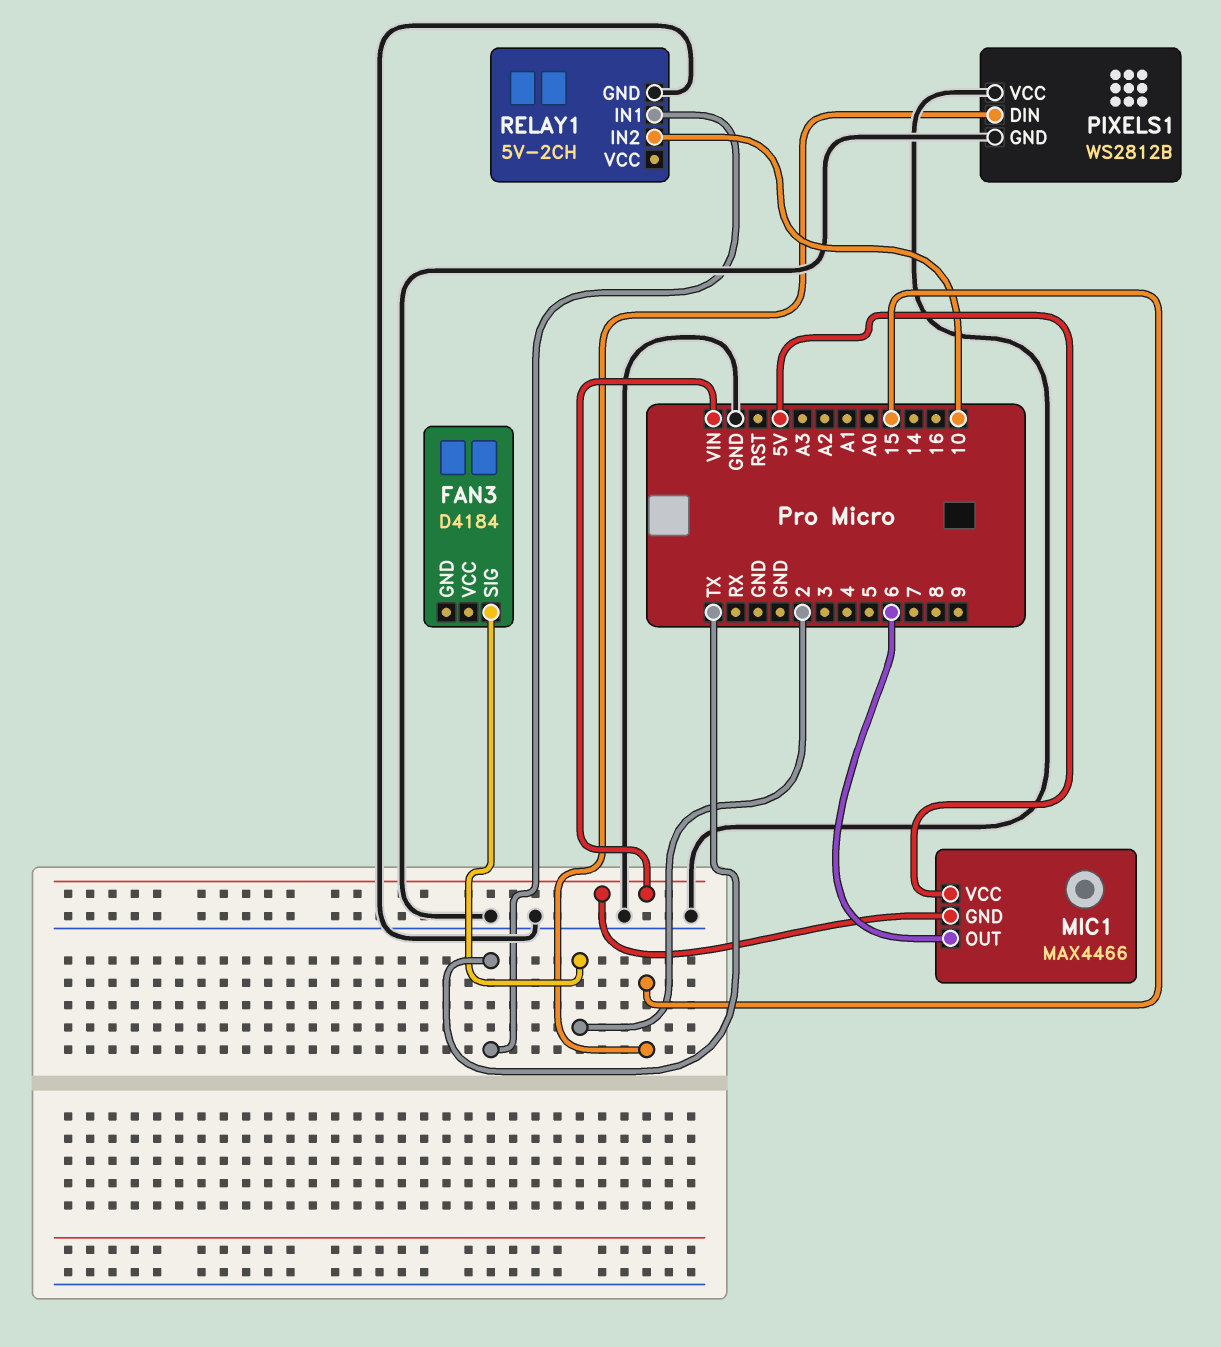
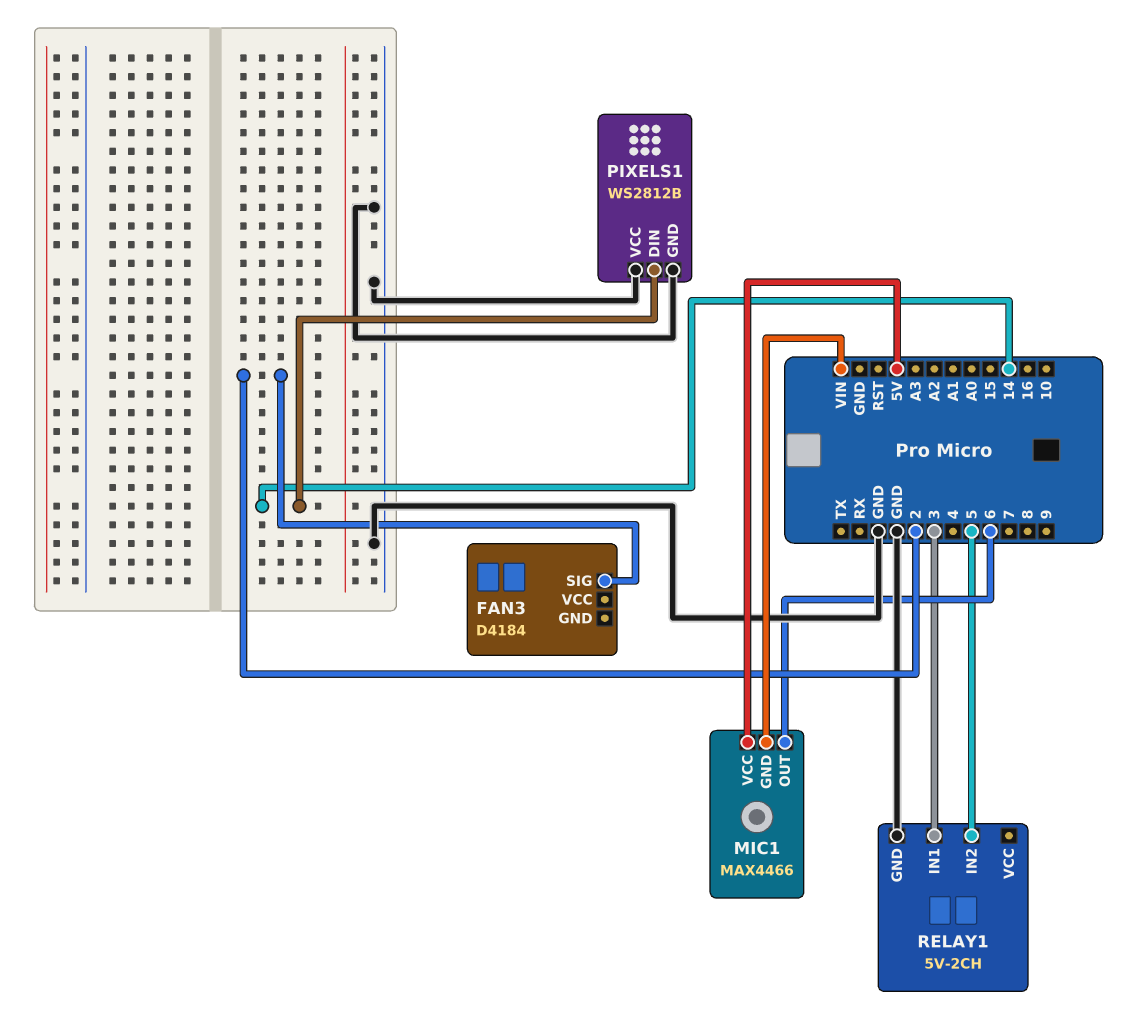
PIXELS1 pin DIN: 15 -> 14
RELAY1 pin IN1: TX -> 3
RELAY1 pin IN2: 10 -> 5

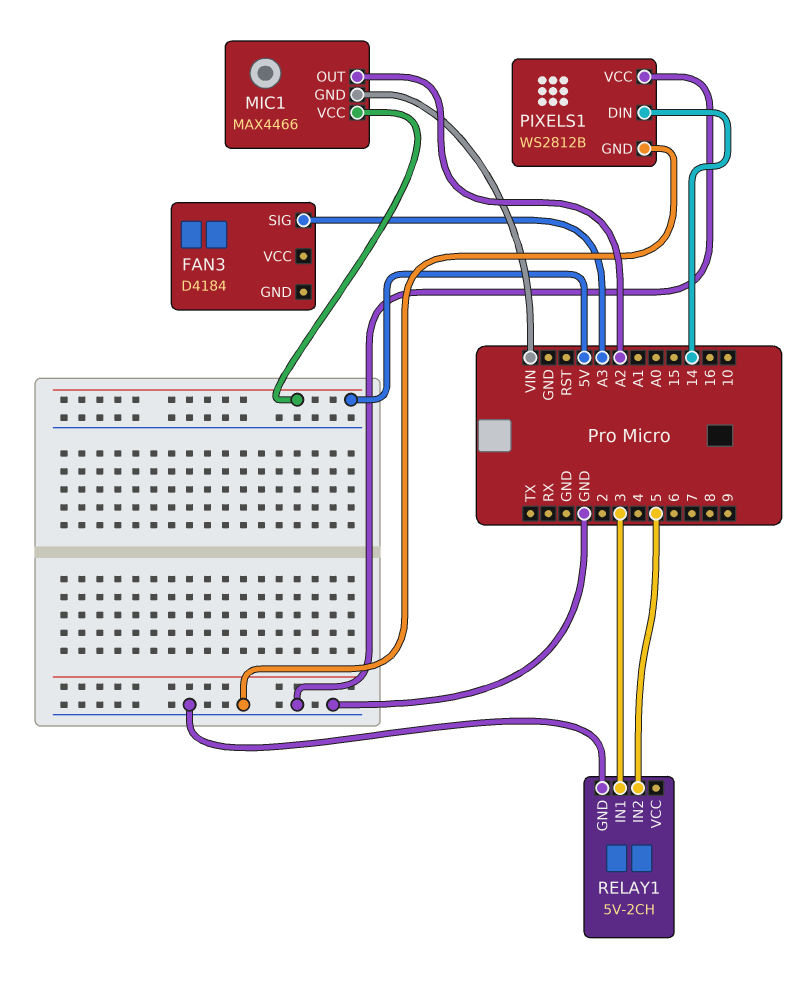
FAN3 pin SIG: 2 -> A3
MIC1 pin OUT: 6 -> A2

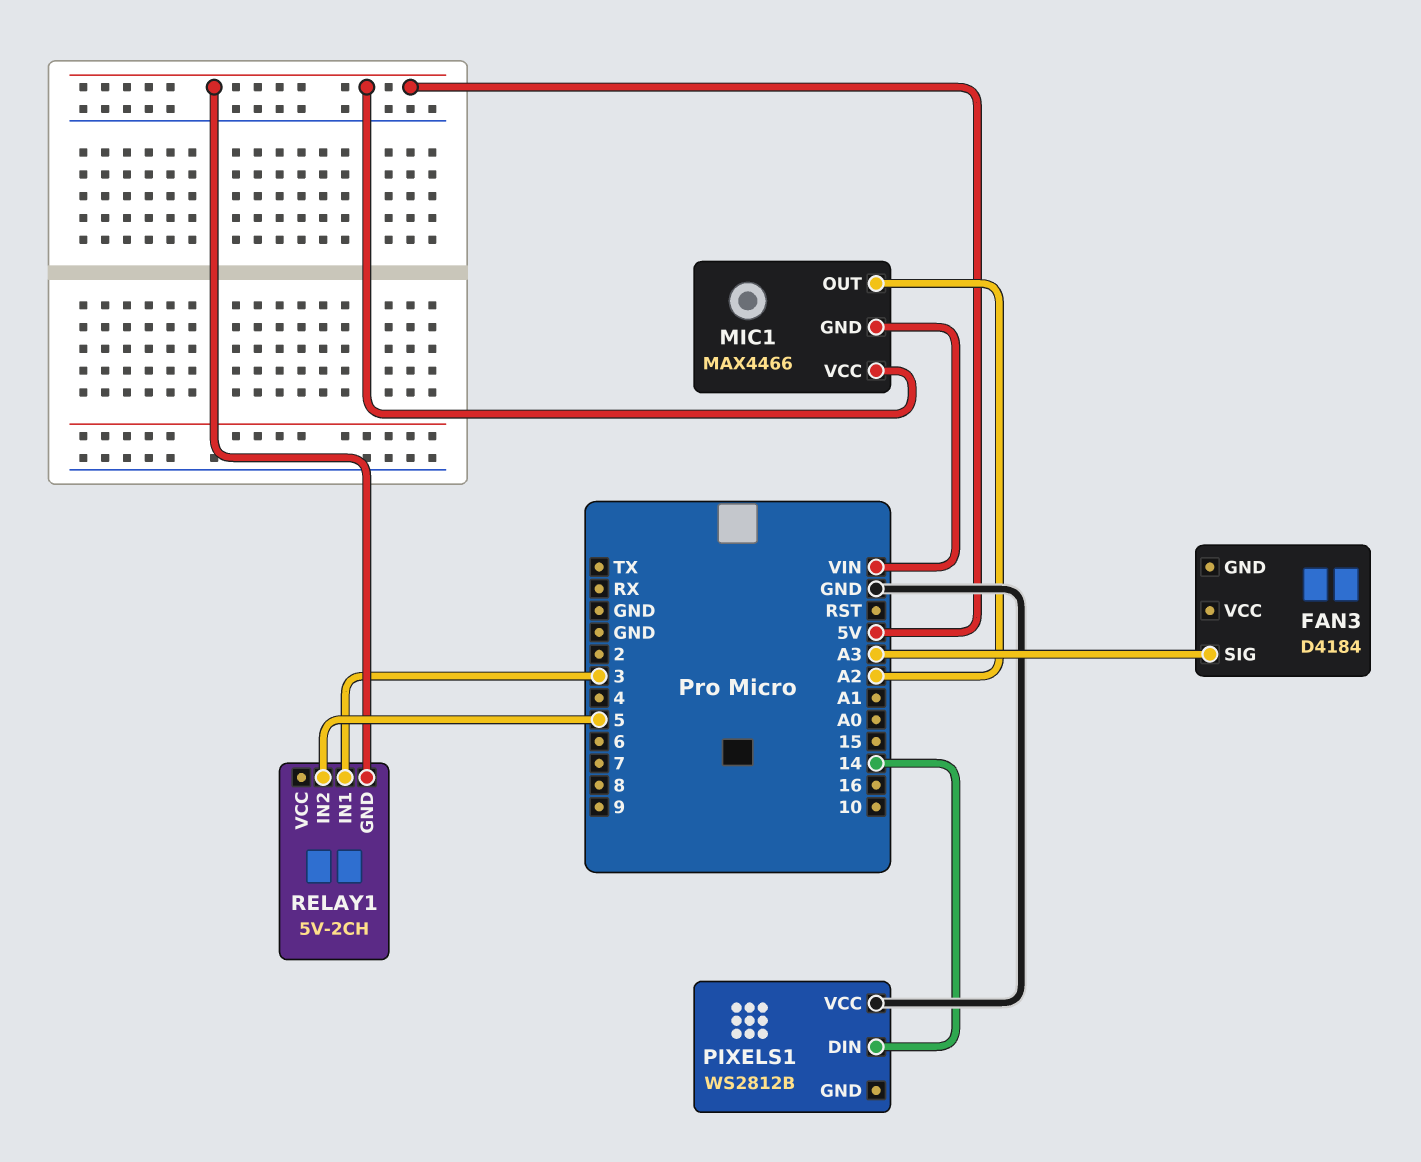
PIXELS1 pin GND: GND -> none
RELAY1 pin GND: GND -> 5V

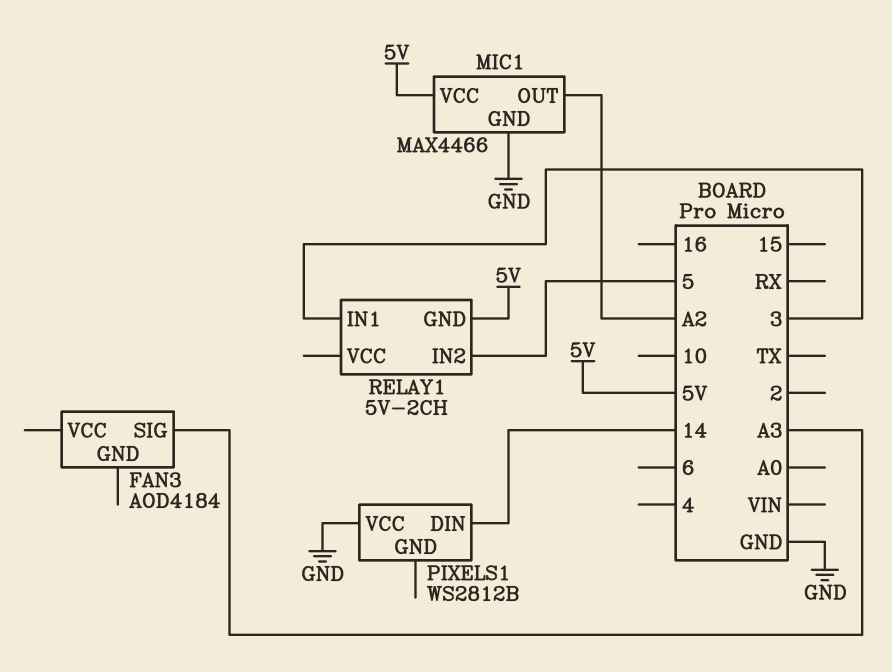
FAN3: D4184 -> AOD4184
MIC1 pin GND: VIN -> GND

